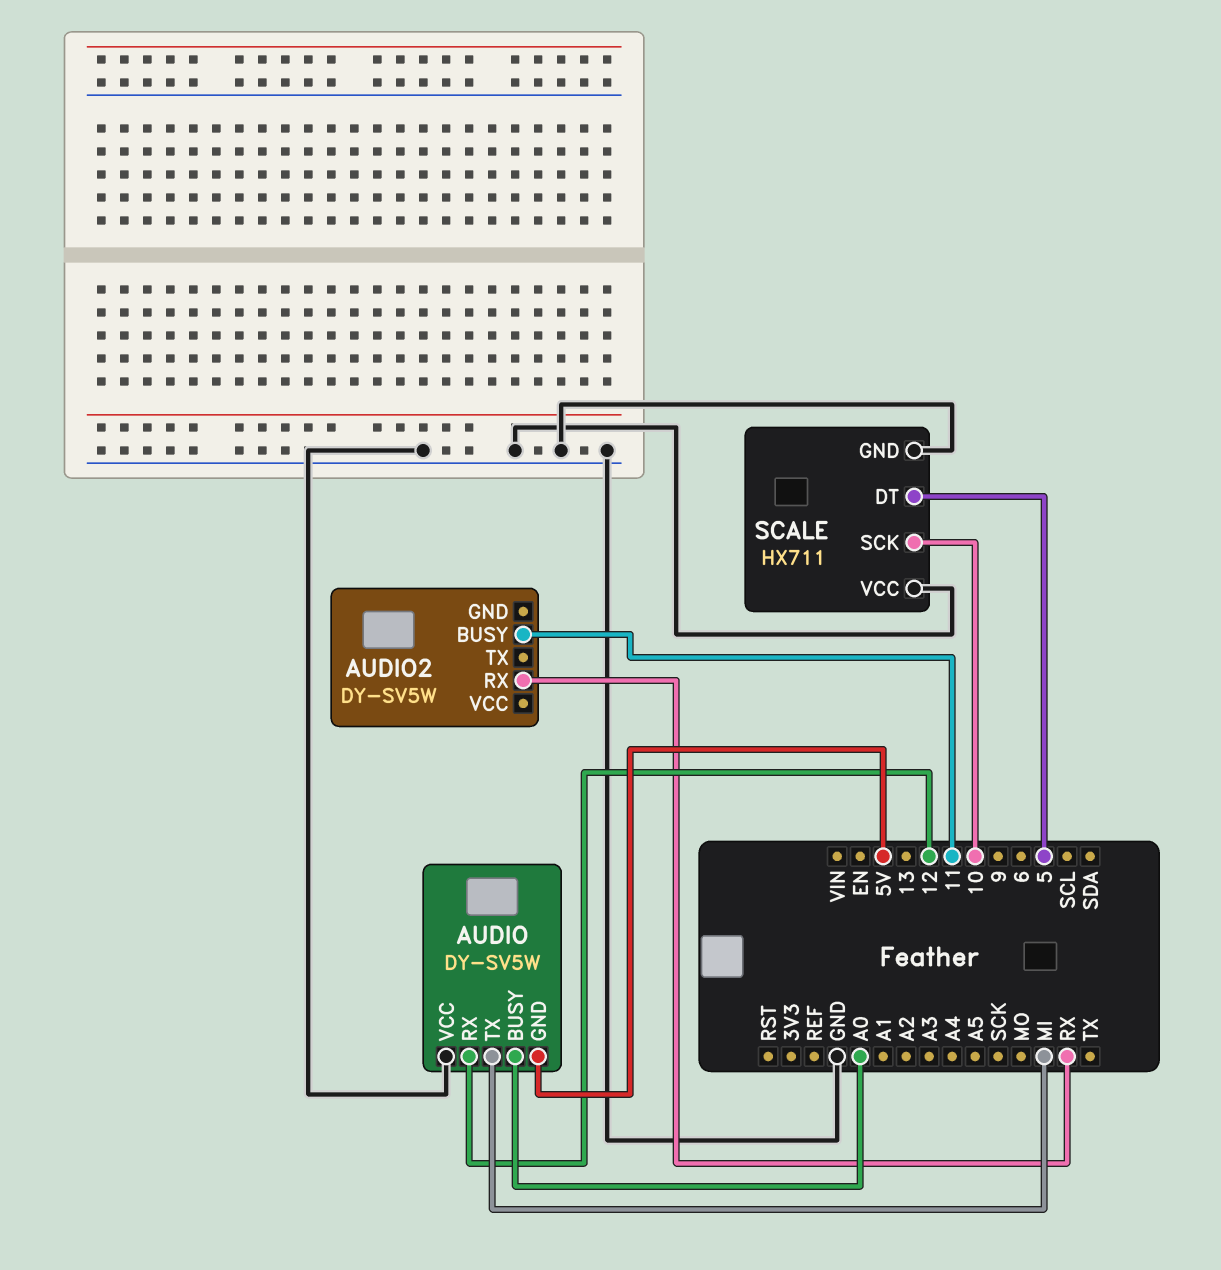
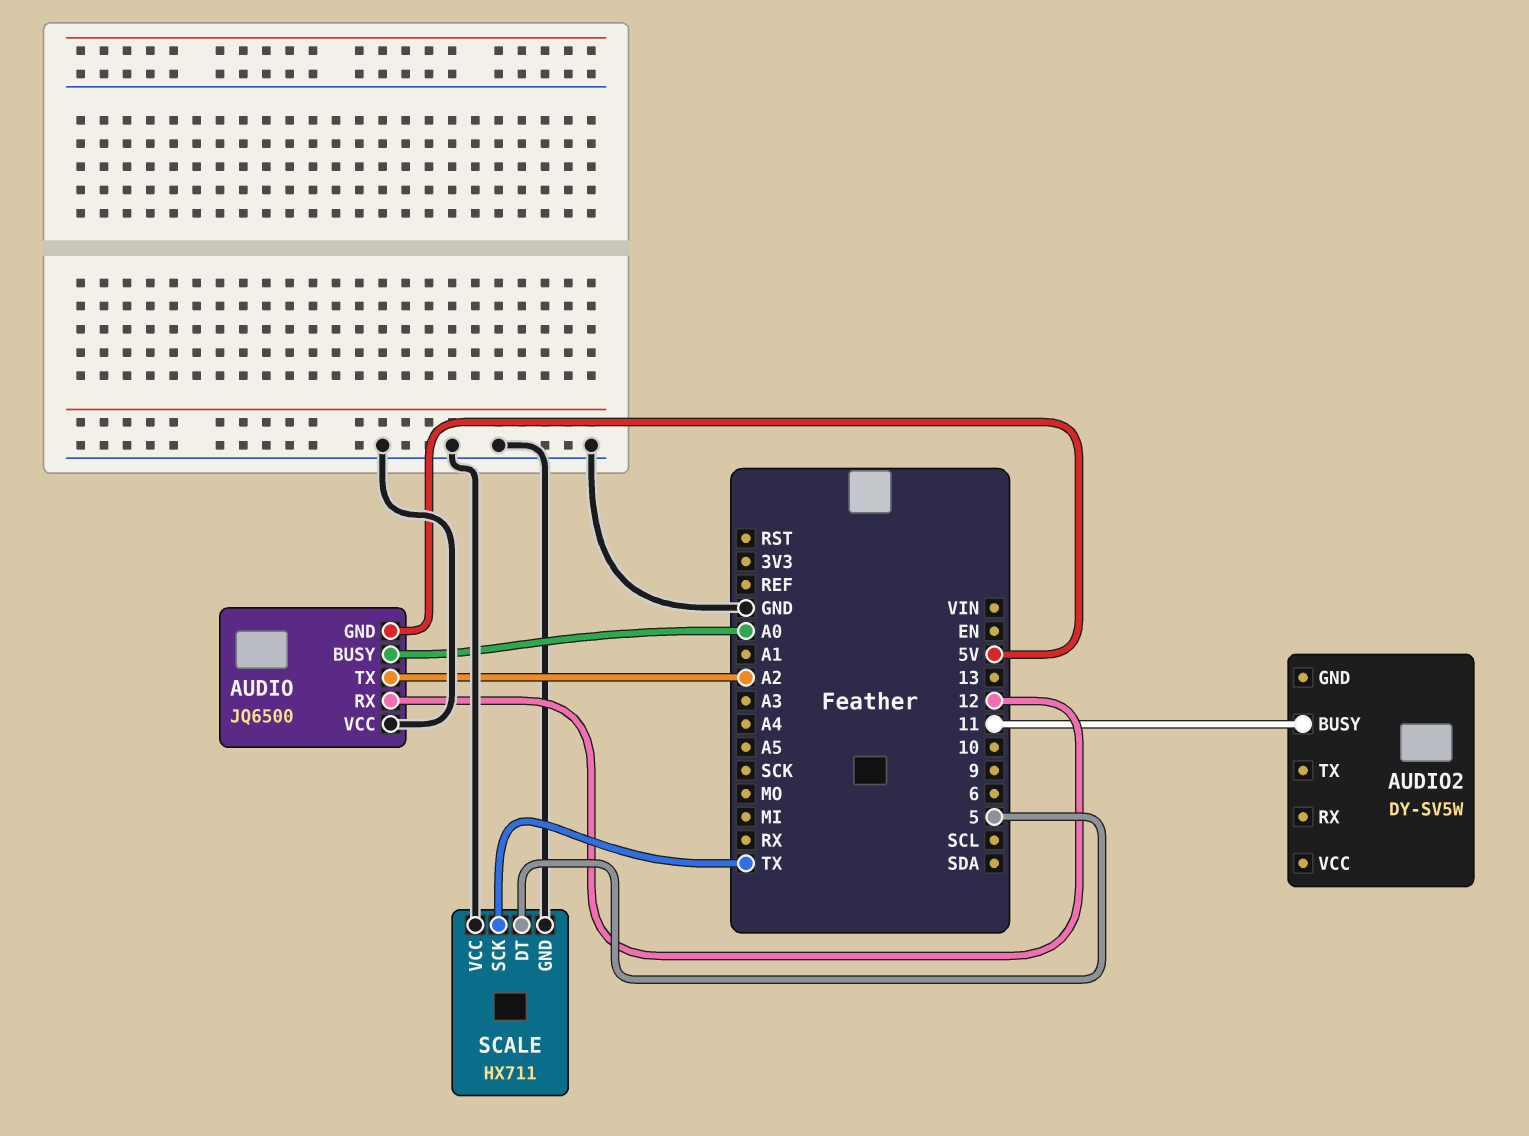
AUDIO: DY-SV5W -> JQ6500
AUDIO pin TX: MI -> A2
AUDIO2 pin RX: RX -> none
SCALE pin SCK: 10 -> TX

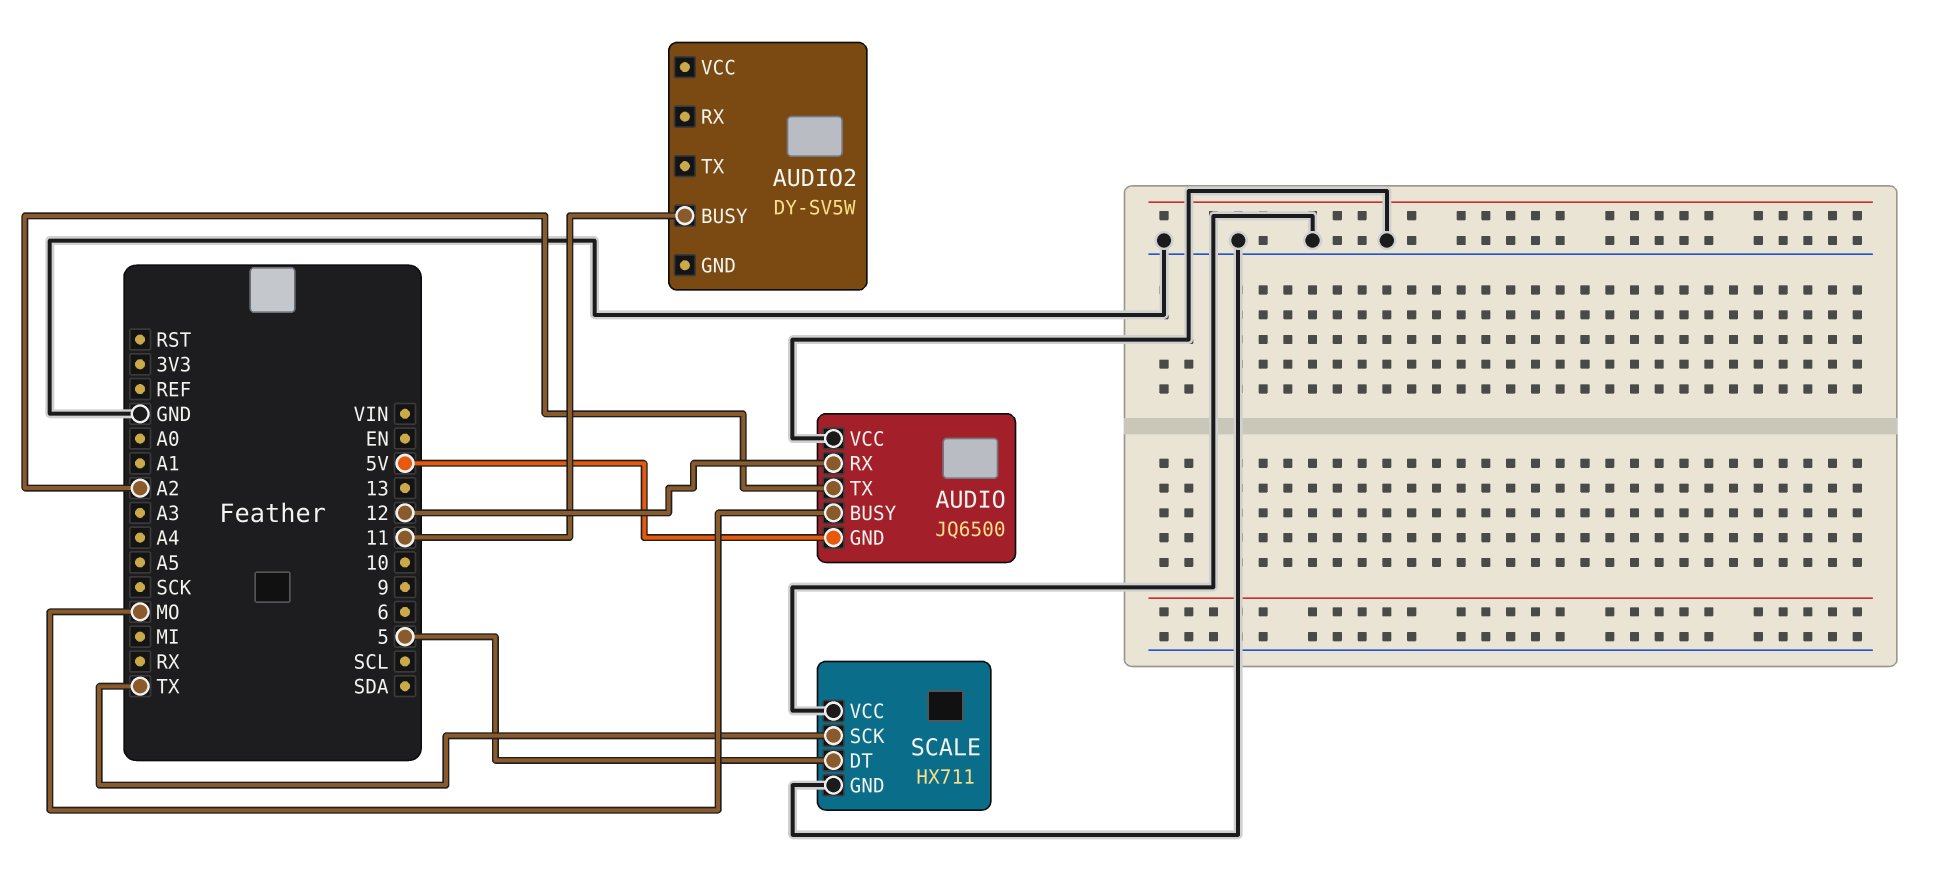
AUDIO pin BUSY: A0 -> MO

